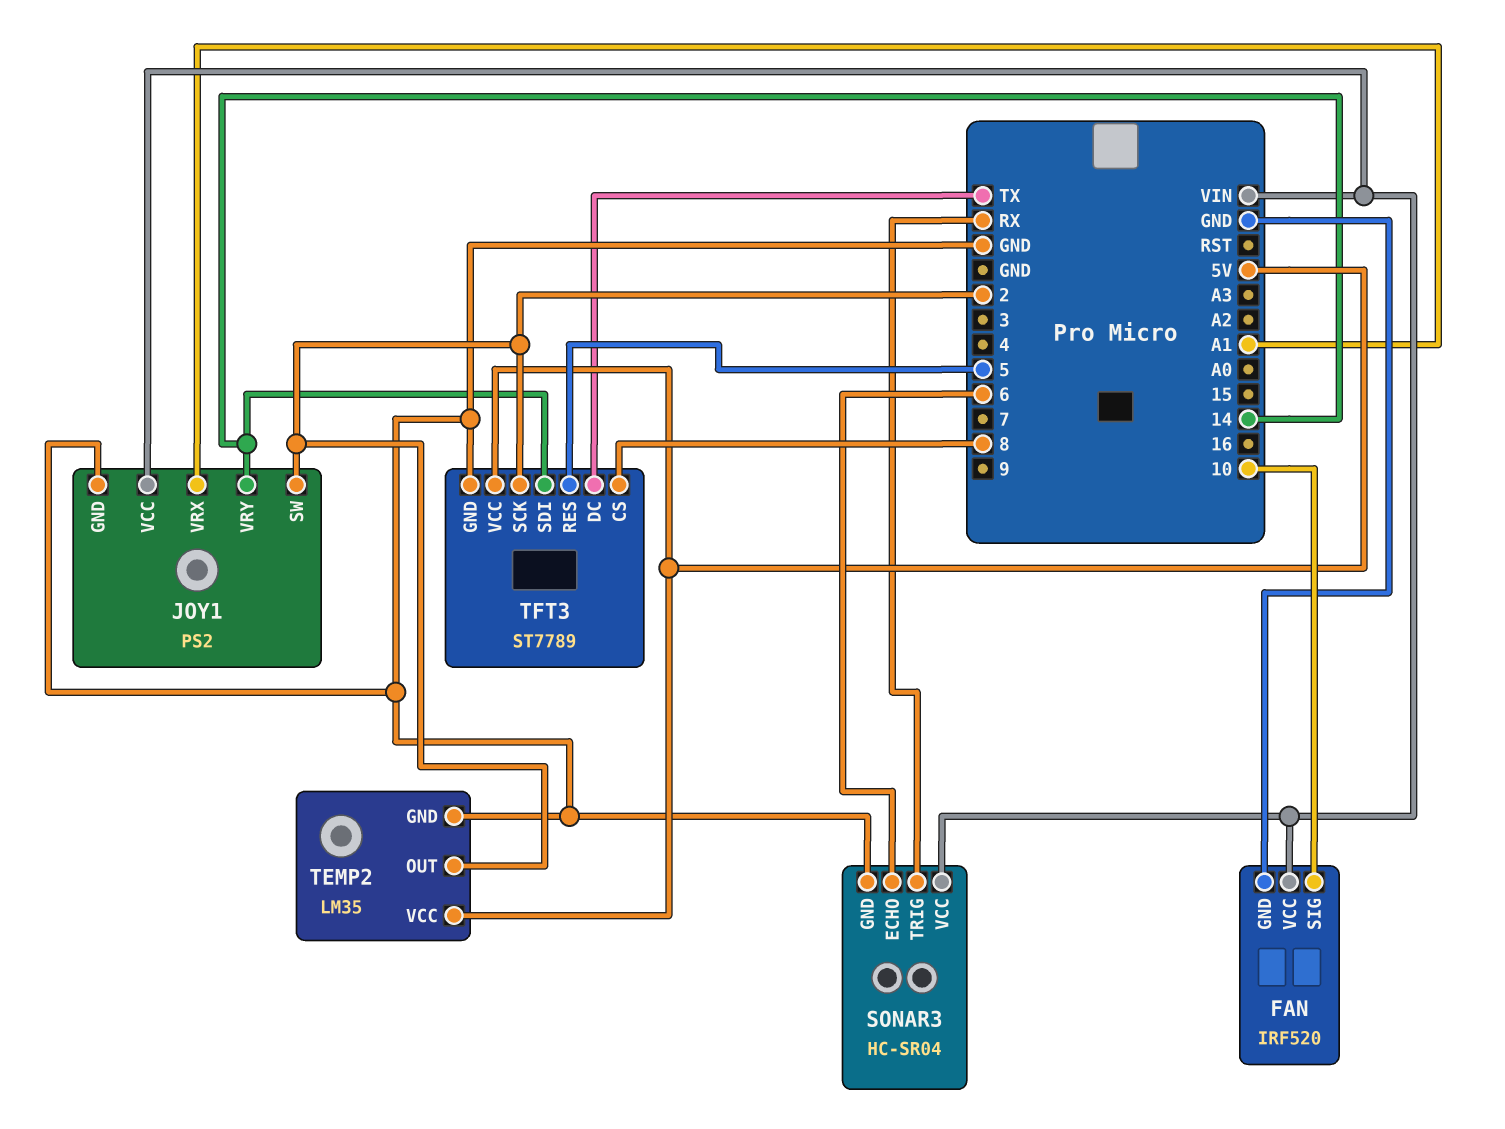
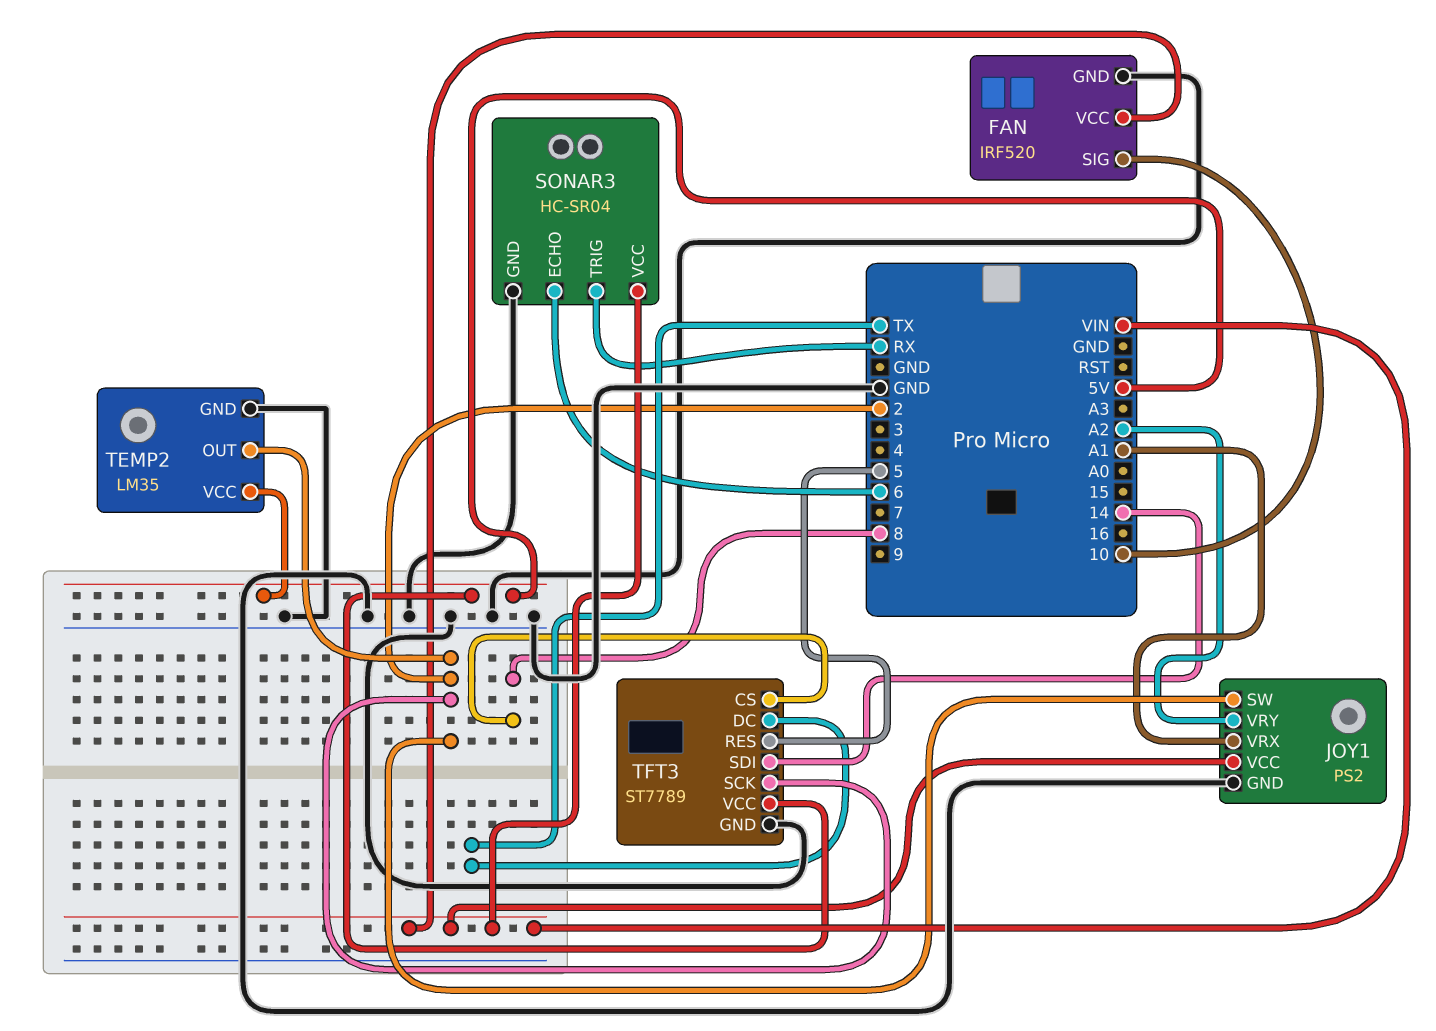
JOY1 pin VRY: 14 -> A2

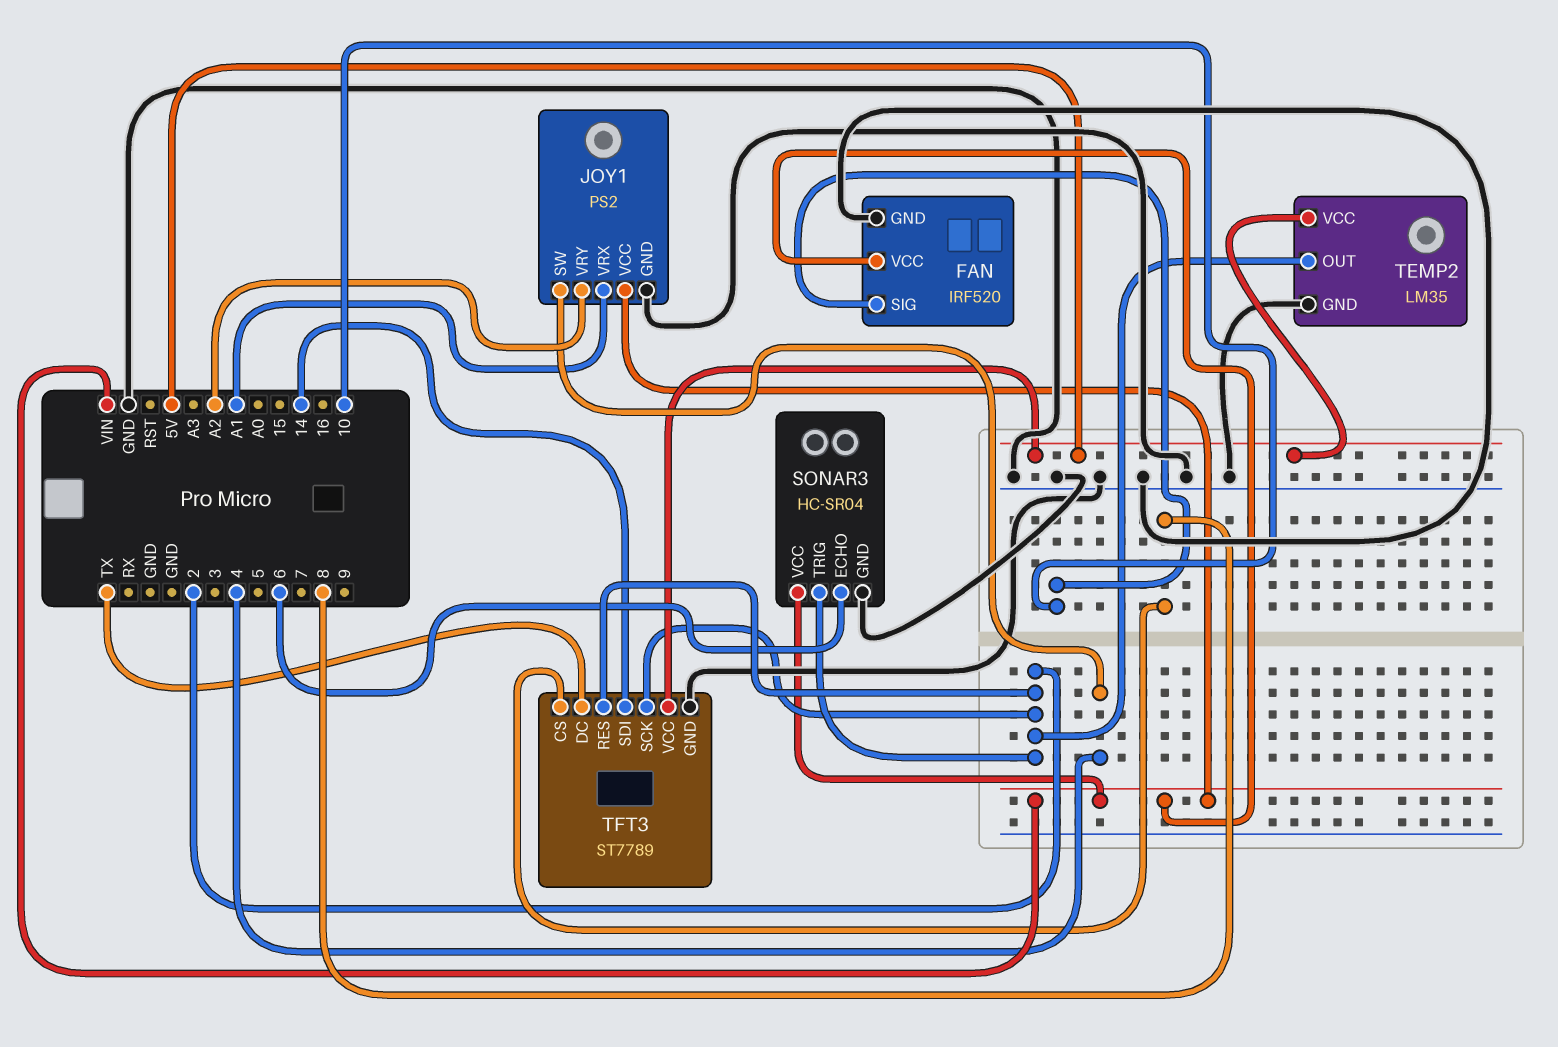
JOY1 pin SW: 2 -> 4
SONAR3 pin TRIG: RX -> 2
TFT3 pin RES: 5 -> 2

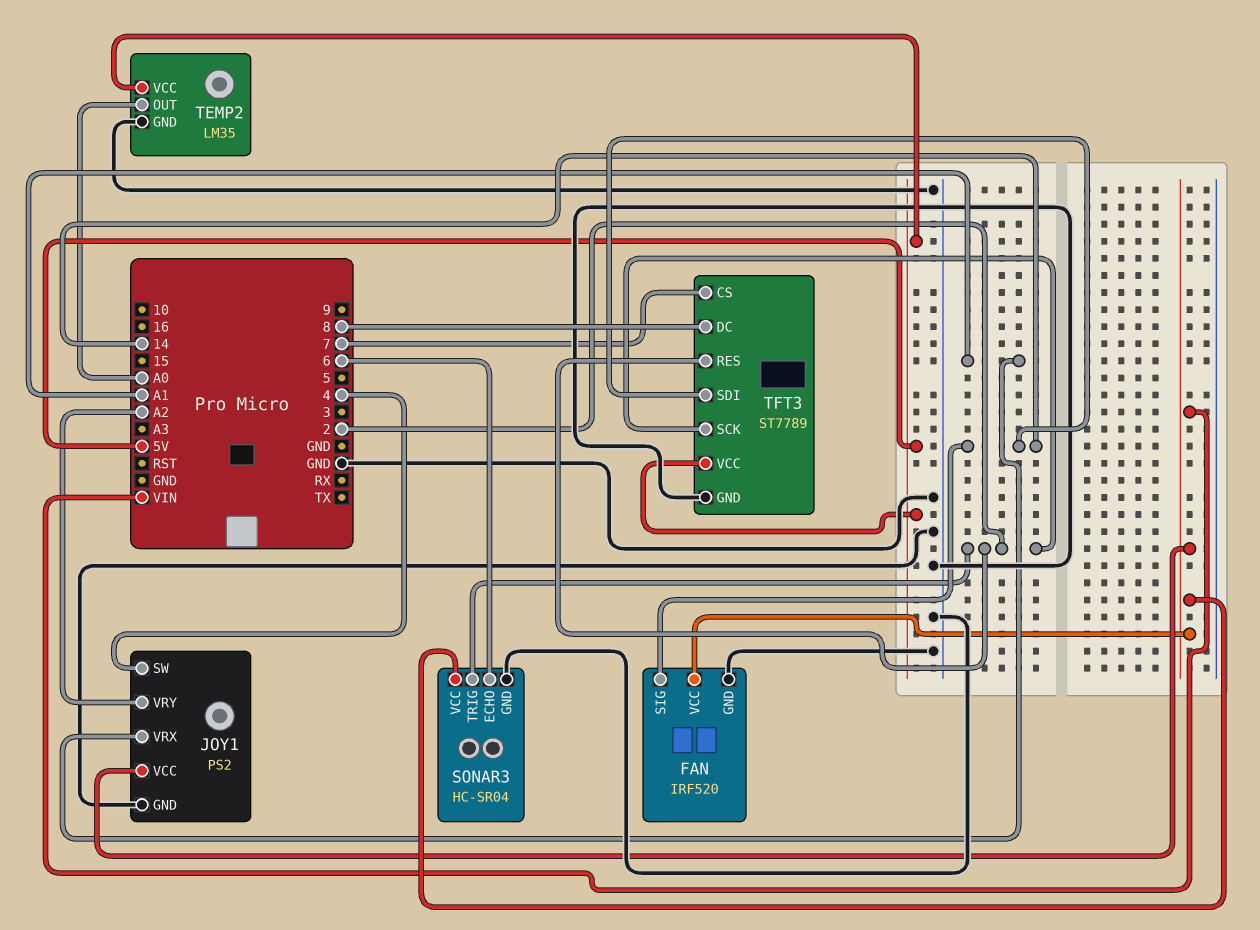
FAN pin SIG: 10 -> 14
TEMP2 pin OUT: 2 -> A0
TFT3 pin CS: 8 -> 7
TFT3 pin DC: TX -> 8

